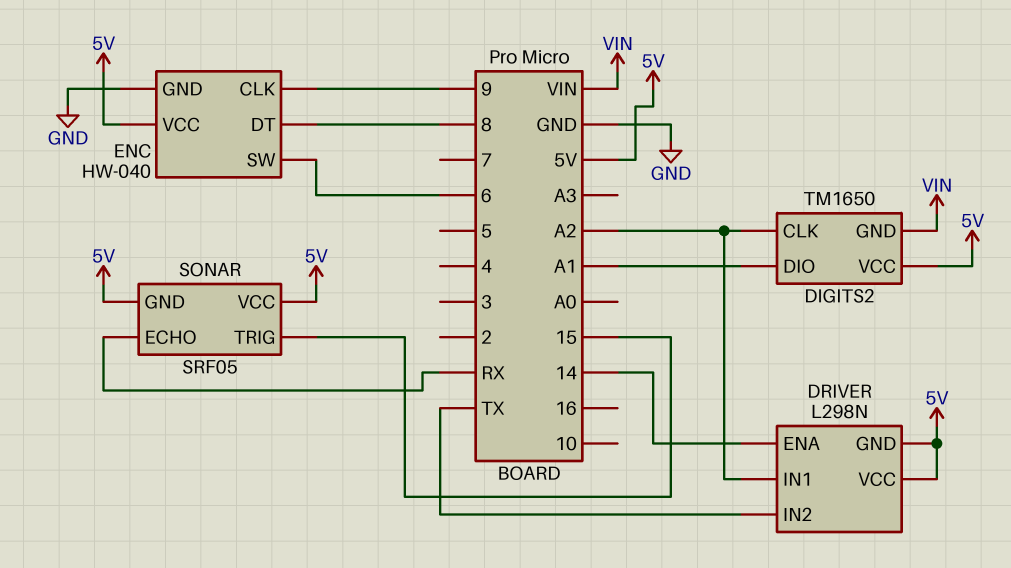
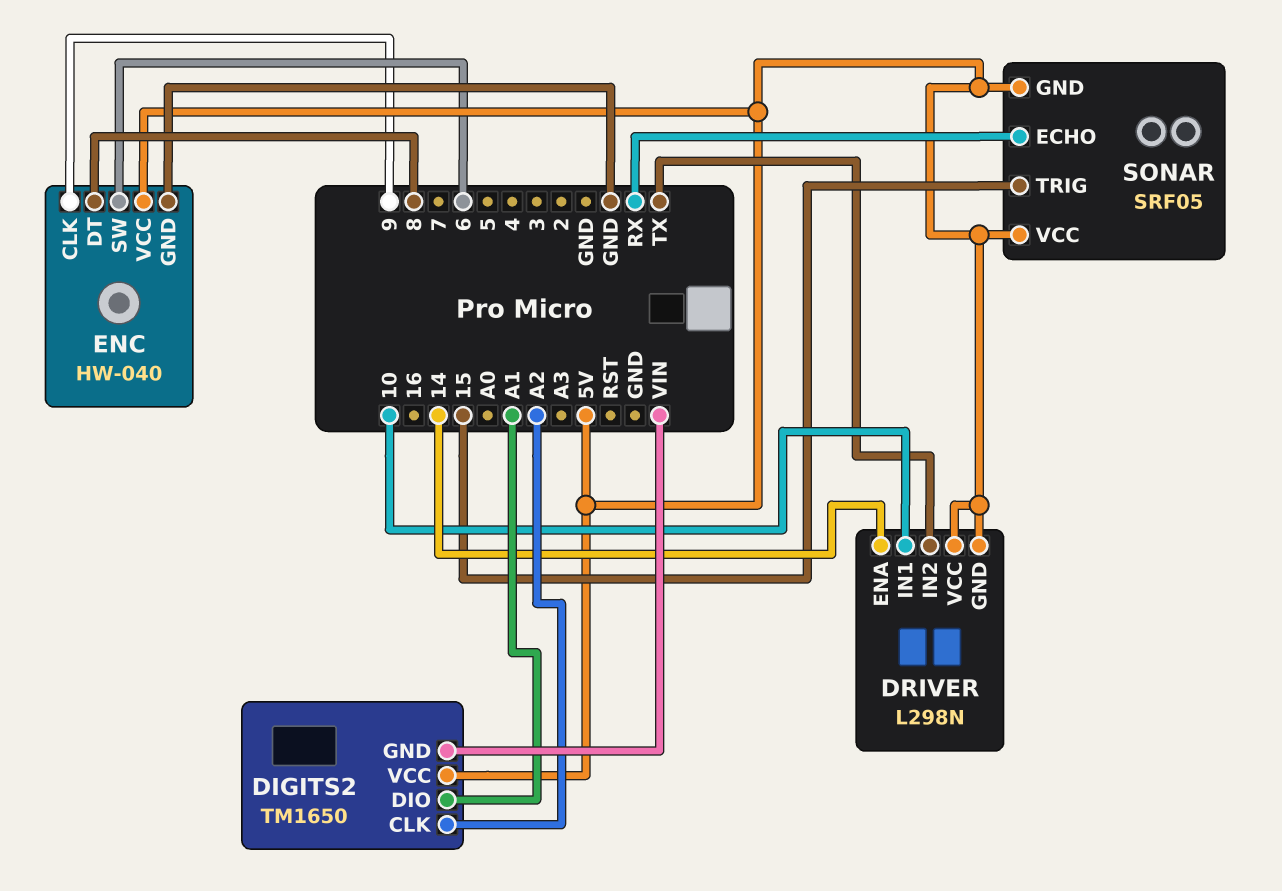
DRIVER pin IN1: A2 -> 10

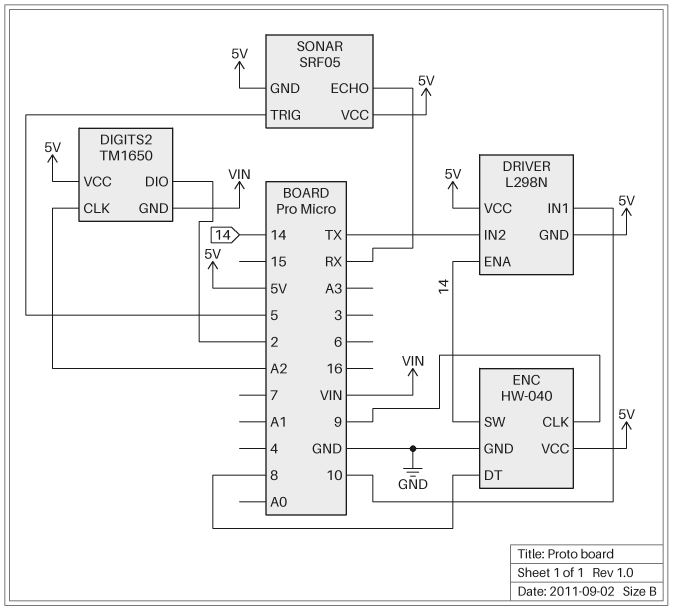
DIGITS2 pin DIO: A1 -> 2
ENC pin SW: 6 -> 14
SONAR pin TRIG: 15 -> 5

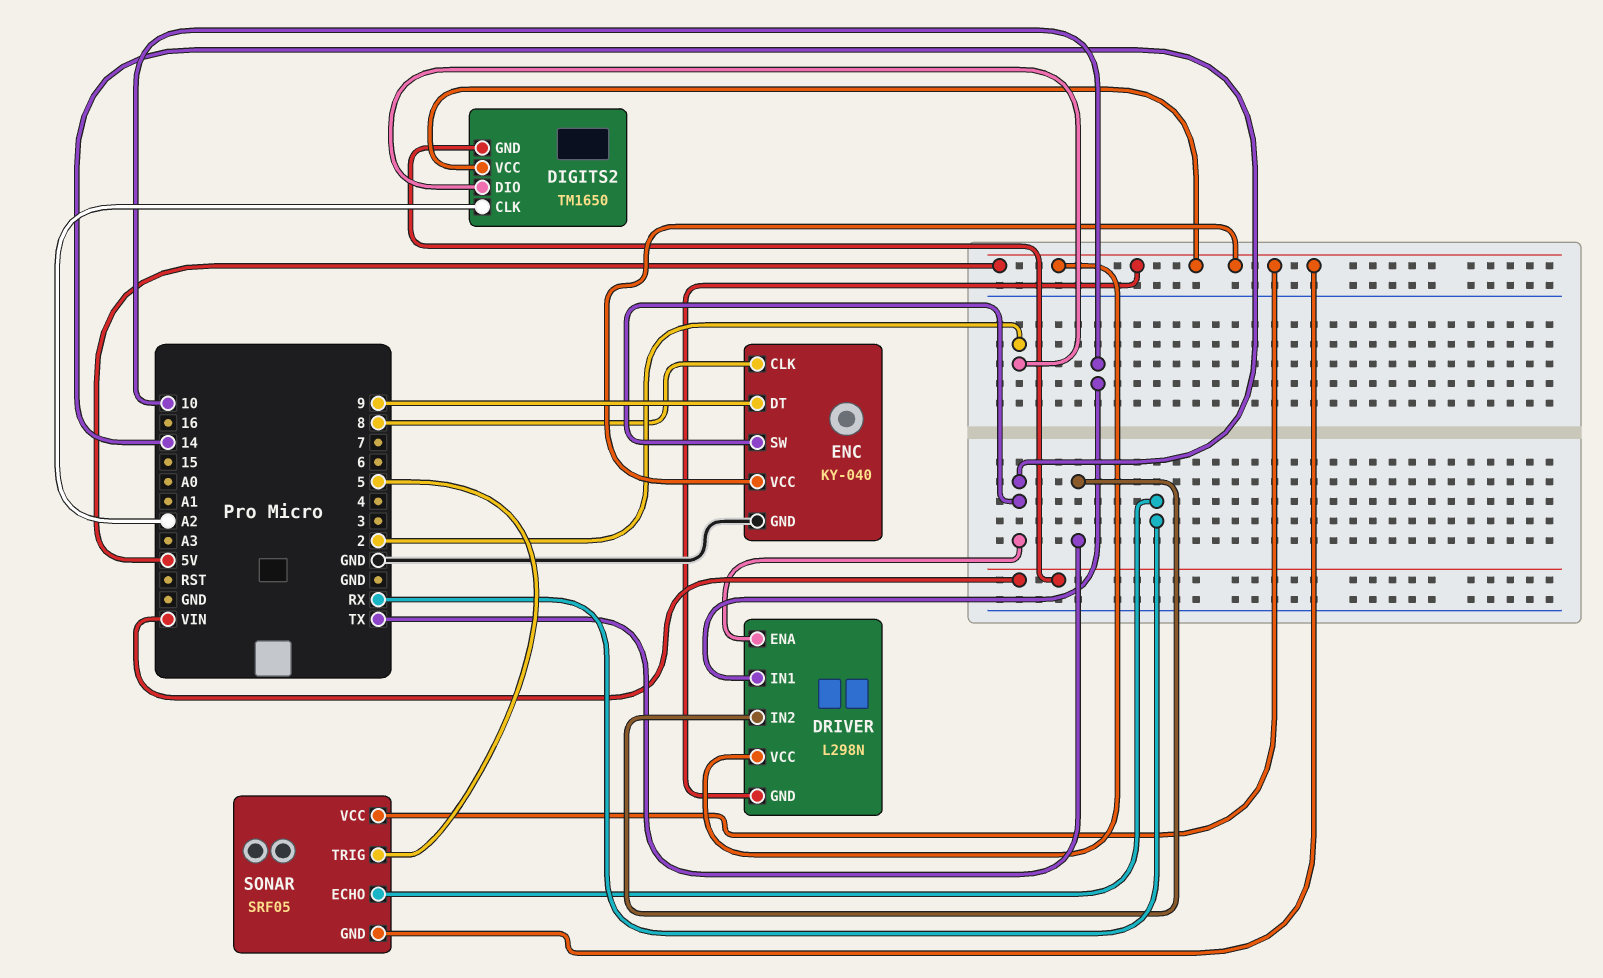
ENC: HW-040 -> KY-040
ENC pin CLK: 9 -> 8
ENC pin DT: 8 -> 9

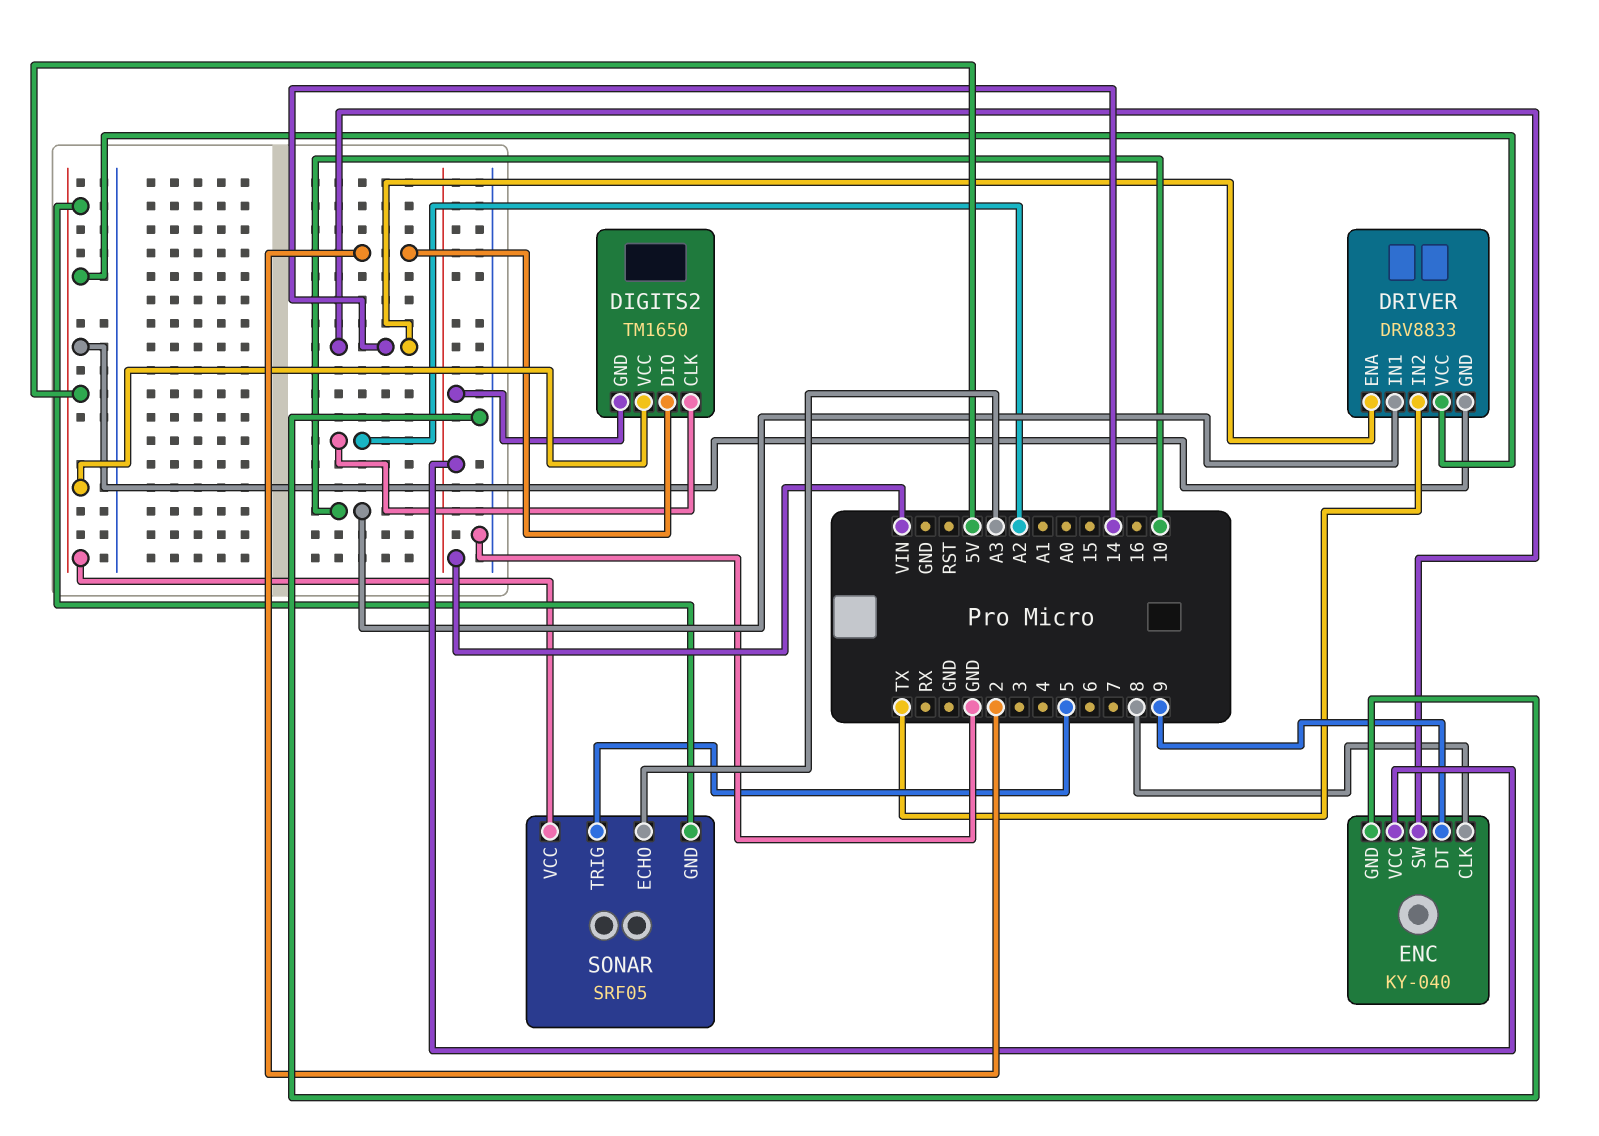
DRIVER: L298N -> DRV8833
ENC pin VCC: 5V -> VIN
SONAR pin ECHO: RX -> A3

